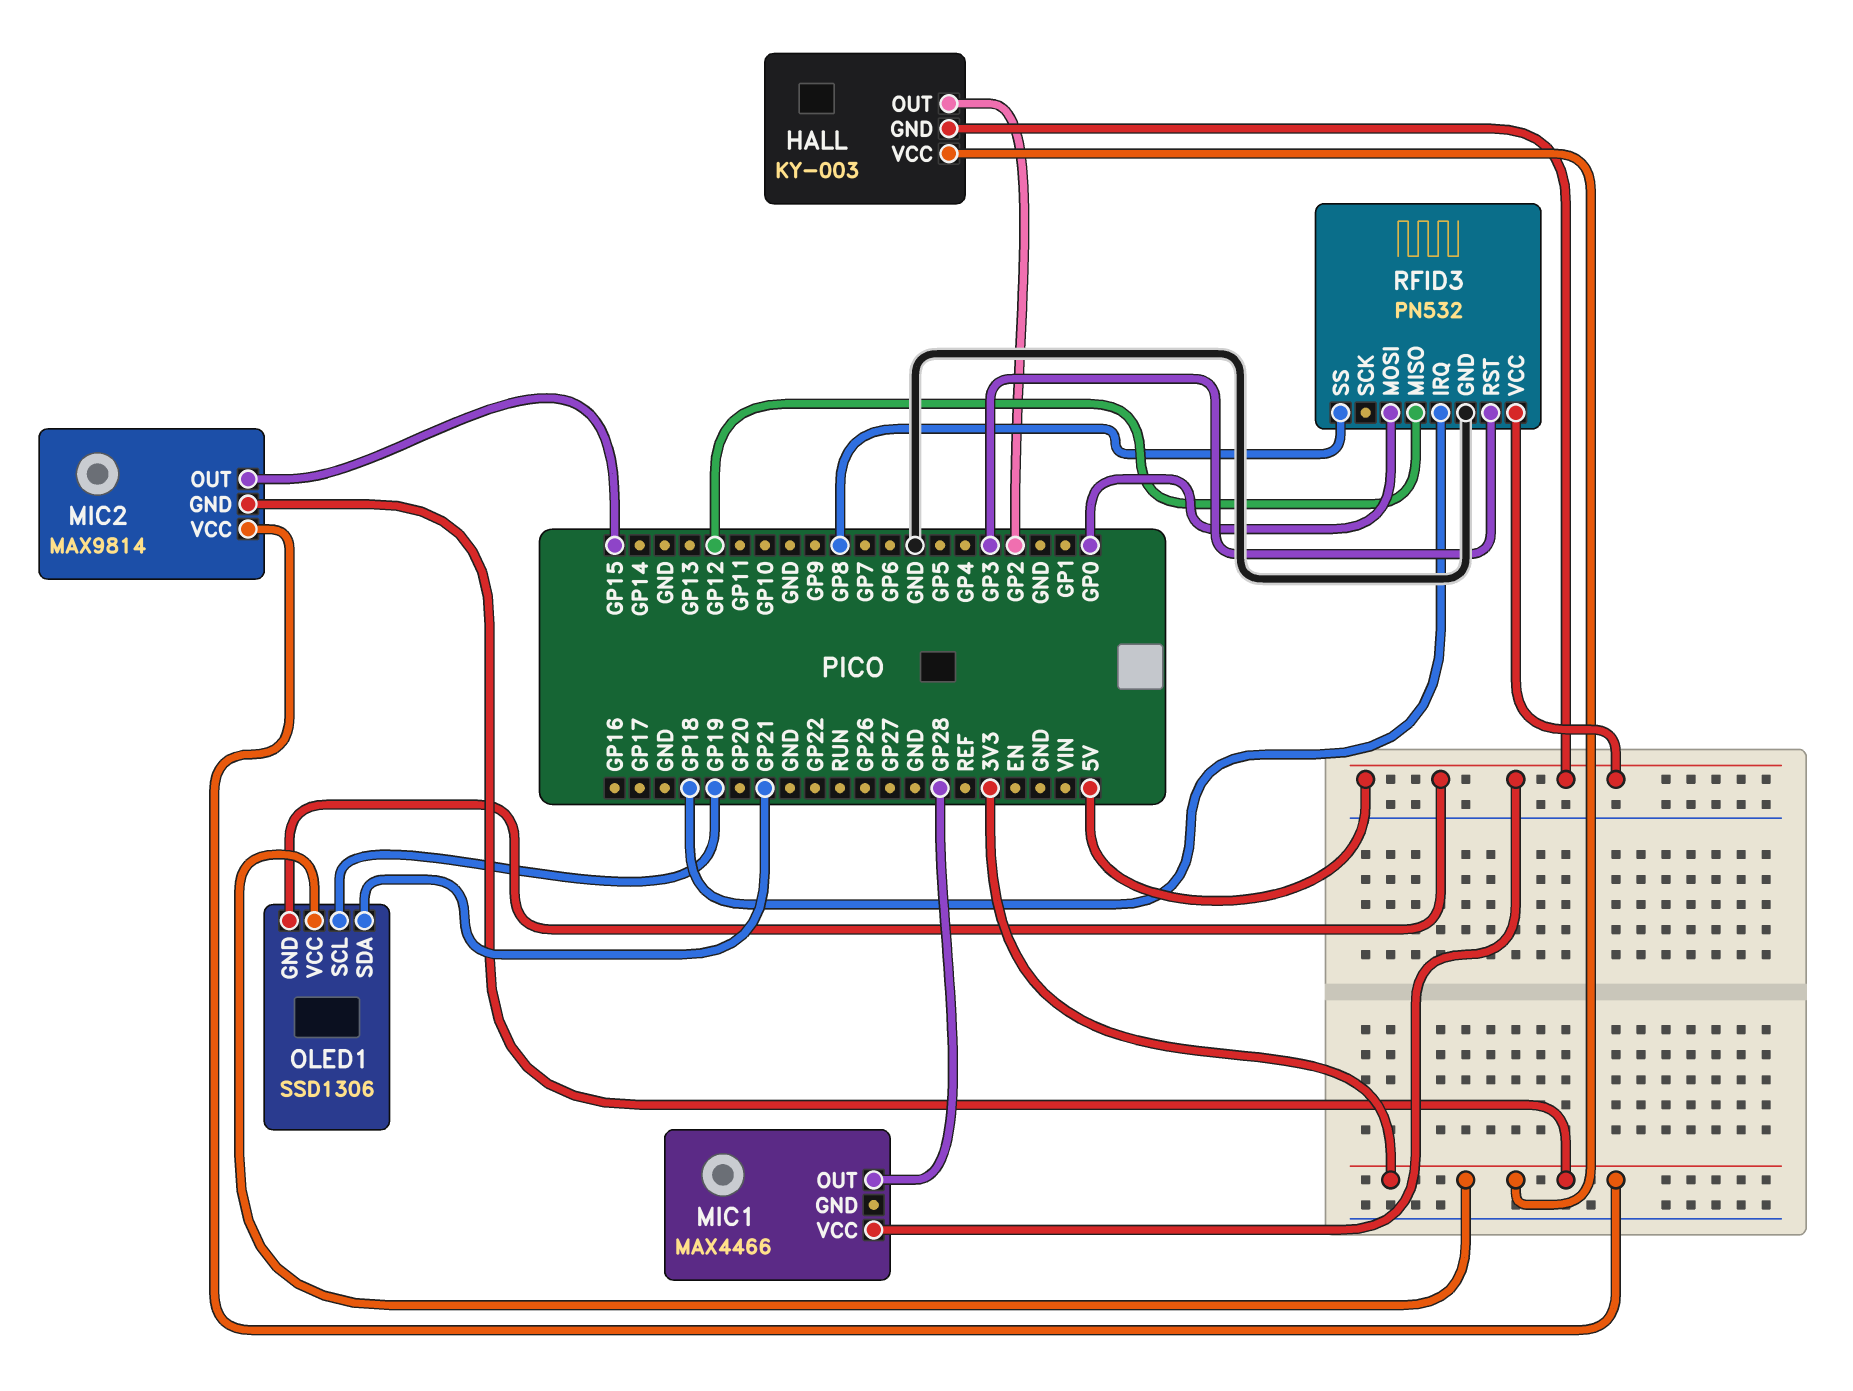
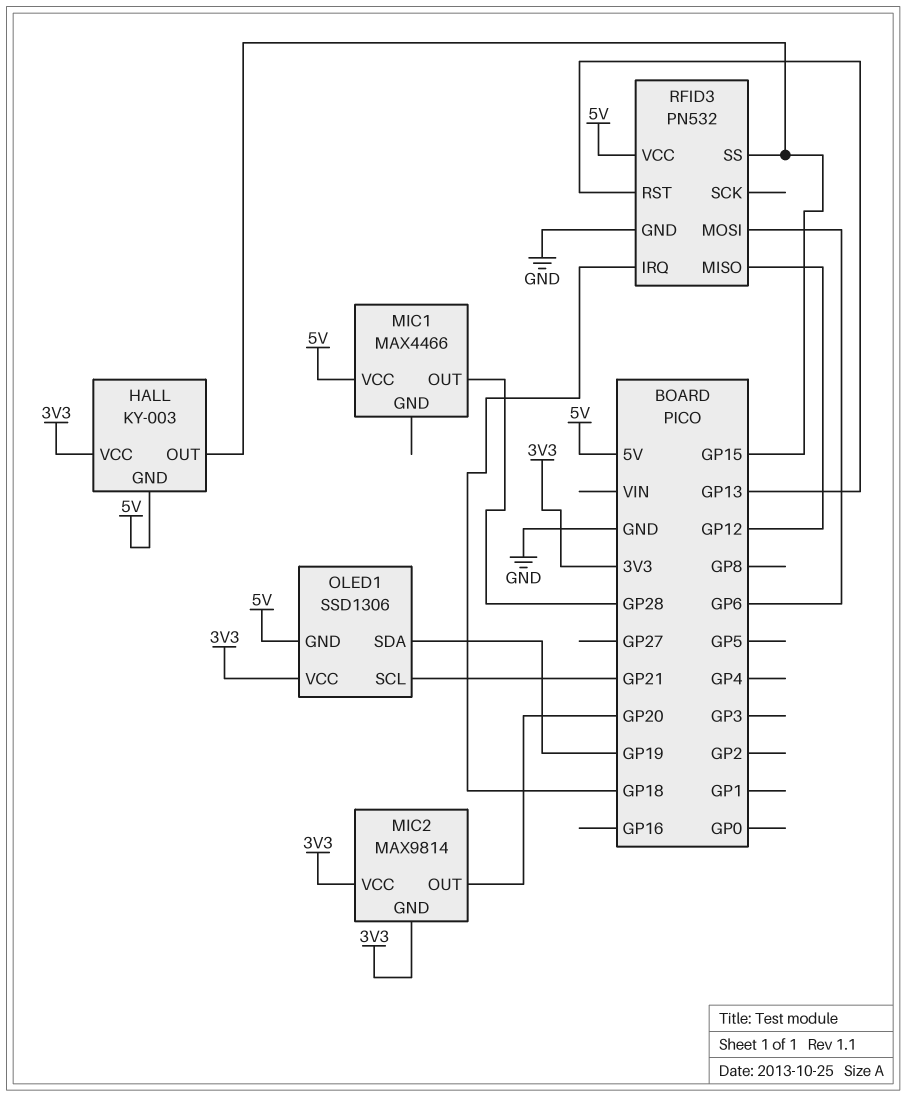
HALL pin OUT: GP2 -> GP15
MIC2 pin OUT: GP15 -> GP20
OLED1 pin SCL: GP19 -> GP21
OLED1 pin SDA: GP21 -> GP19
RFID3 pin MOSI: GP0 -> GP6
RFID3 pin RST: GP3 -> GP13
RFID3 pin SS: GP8 -> GP15

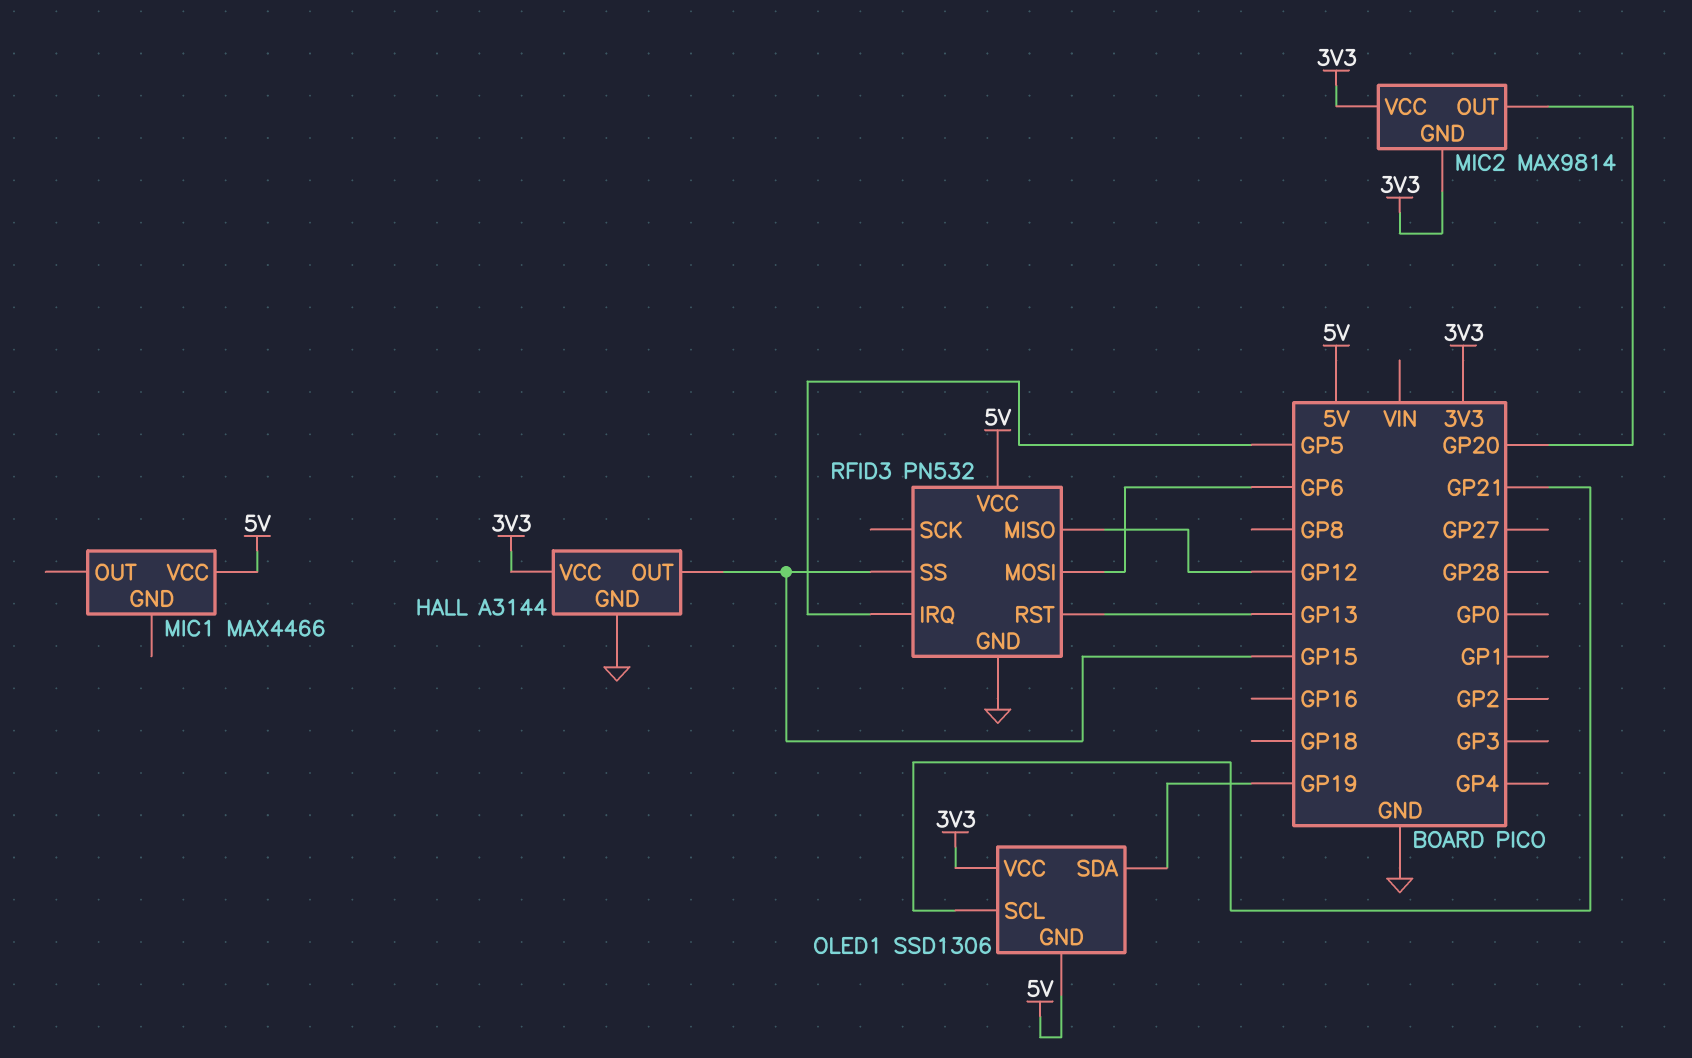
HALL: KY-003 -> A3144
HALL pin GND: 5V -> GND
MIC1 pin OUT: GP28 -> none
RFID3 pin IRQ: GP18 -> GP5

